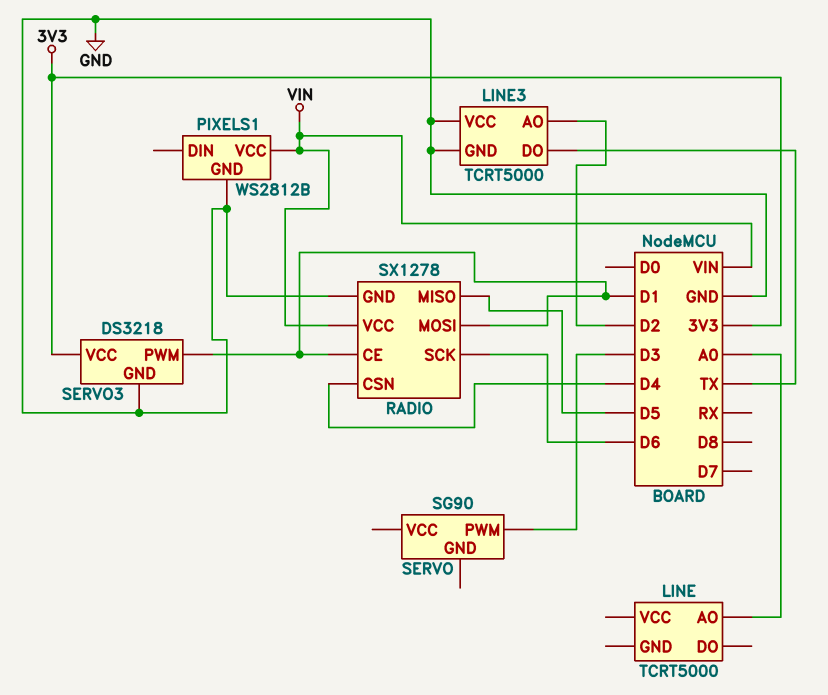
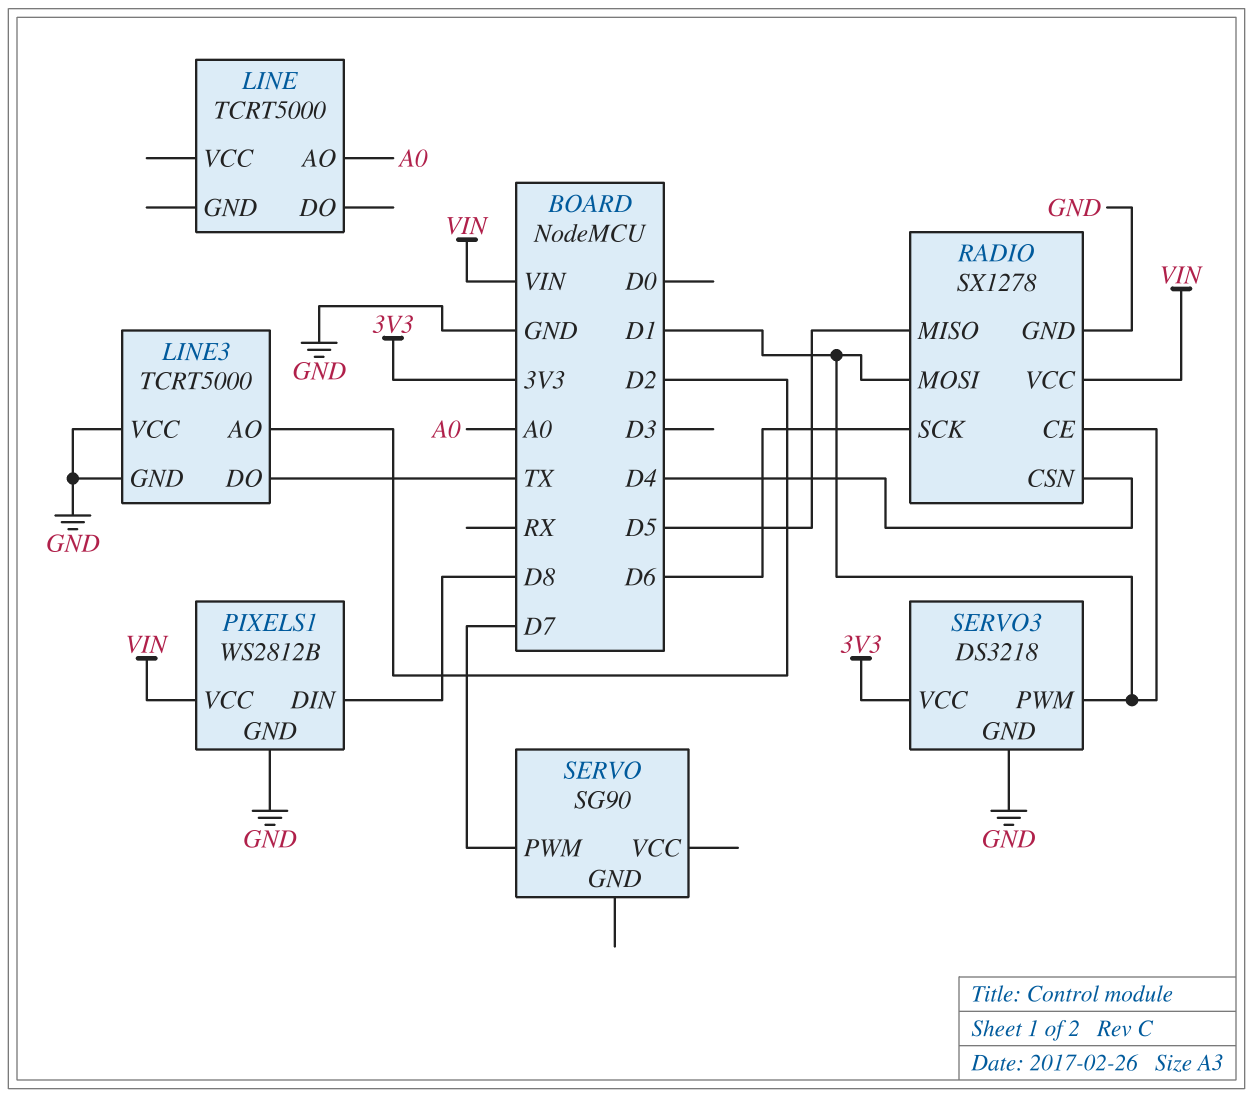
PIXELS1 pin DIN: none -> D8
SERVO pin PWM: D3 -> D7

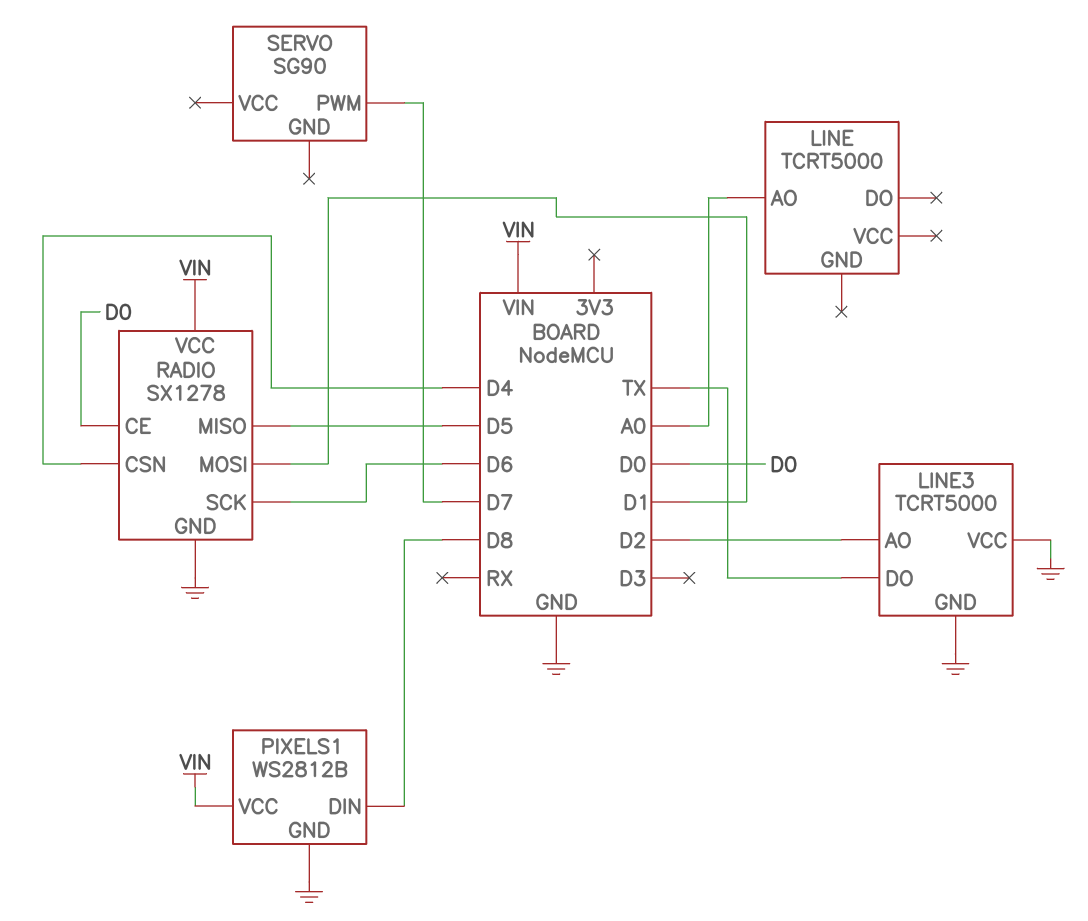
RADIO pin CE: D1 -> D0
SERVO3: DS3218 -> none
SERVO3 pin GND: GND -> none
SERVO3 pin PWM: D1 -> none
SERVO3 pin VCC: 3V3 -> none

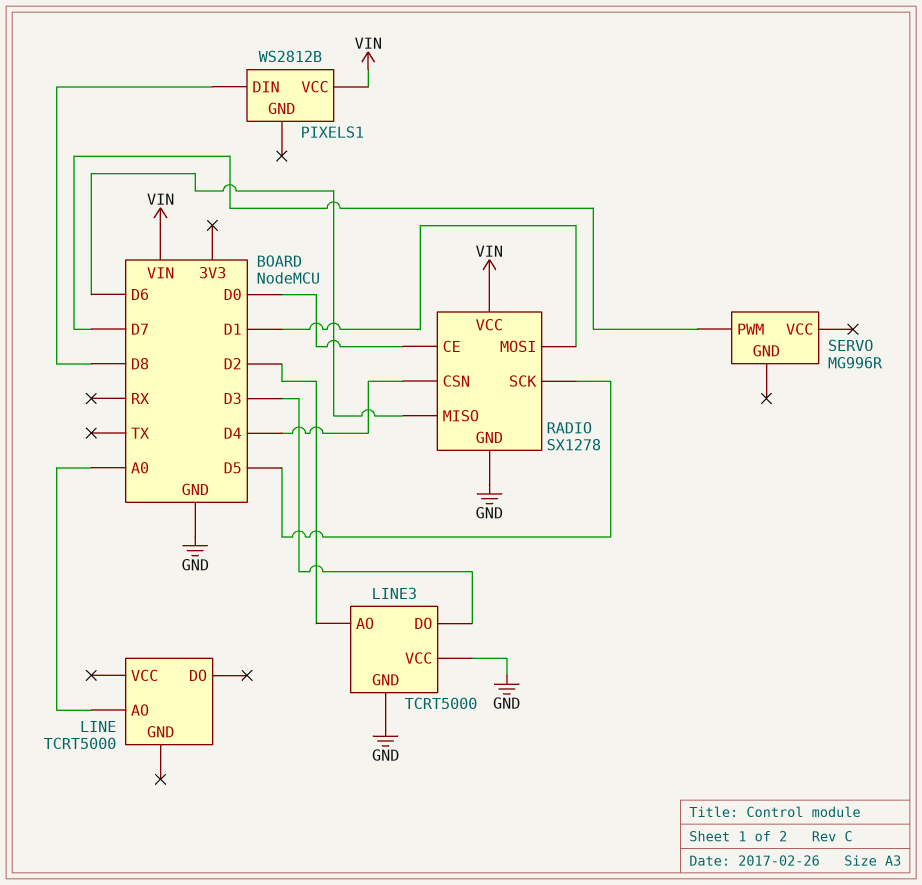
LINE3 pin DO: TX -> D3
PIXELS1 pin GND: GND -> none
RADIO pin MISO: D5 -> D6
RADIO pin SCK: D6 -> D5
SERVO: SG90 -> MG996R

